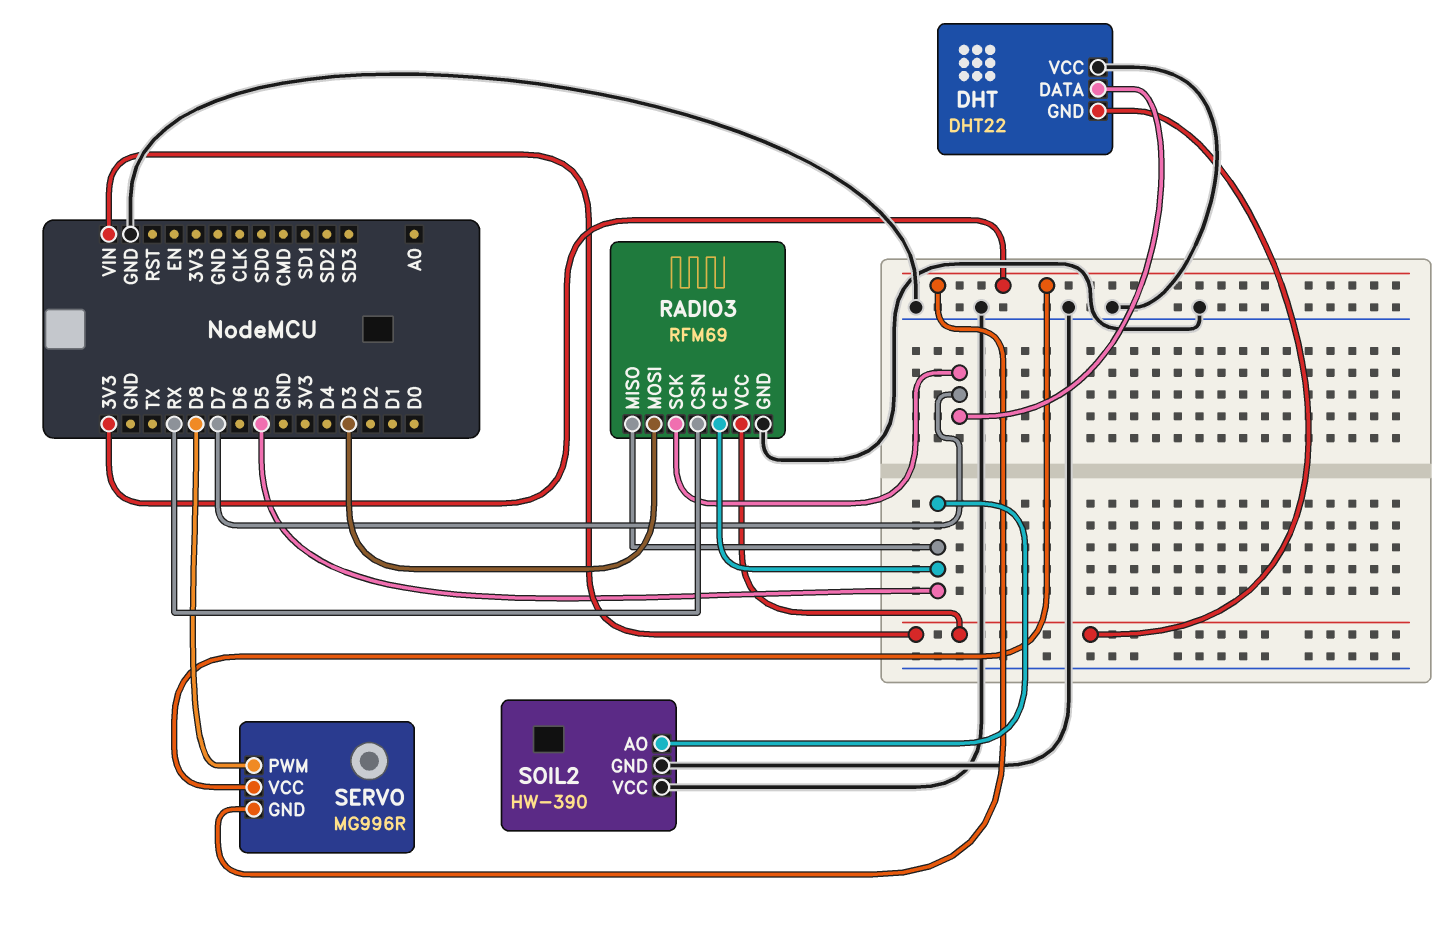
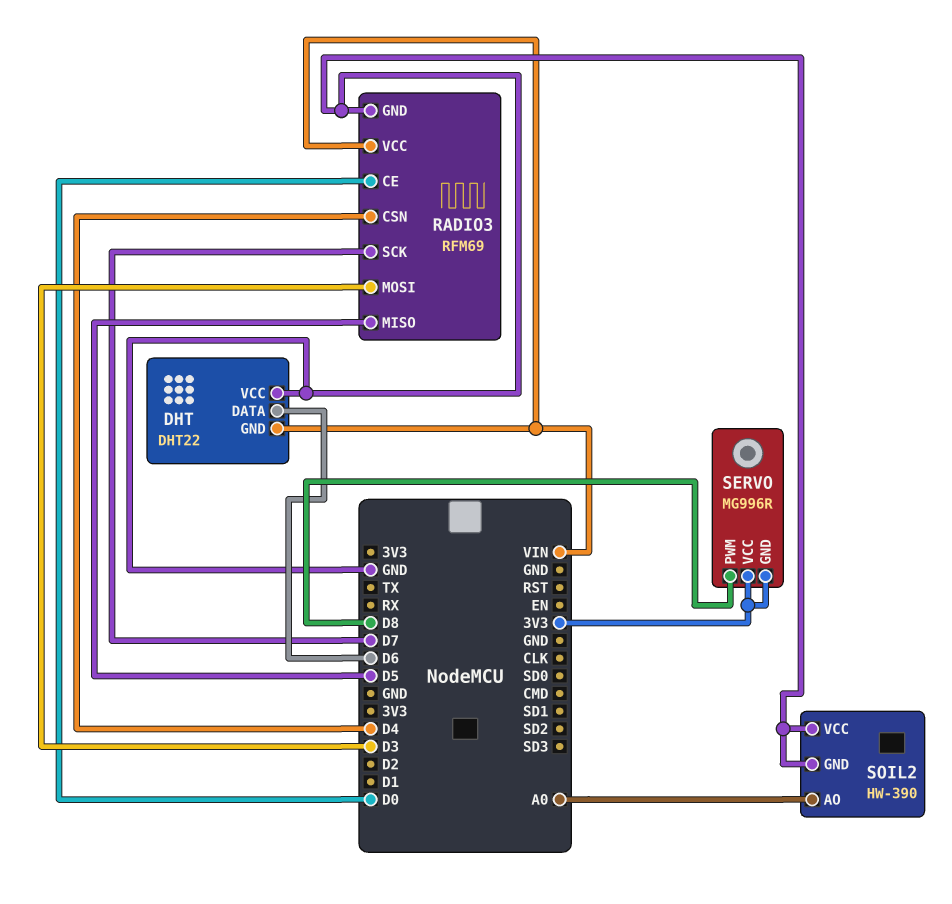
DHT pin DATA: D7 -> D6
RADIO3 pin CE: D5 -> D0
RADIO3 pin CSN: RX -> D4
SOIL2 pin AO: D5 -> A0

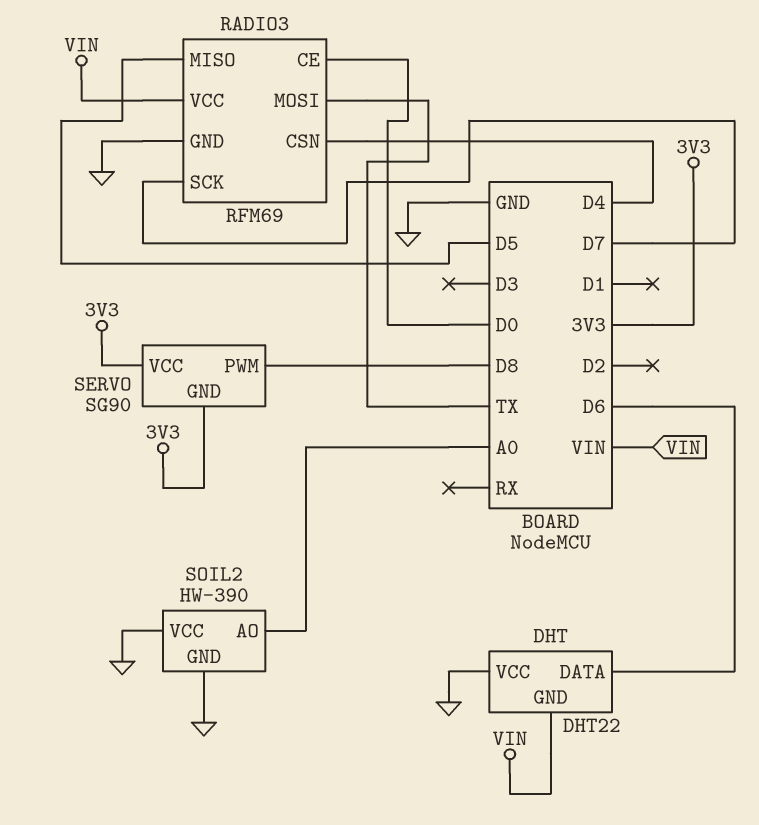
RADIO3 pin MOSI: D3 -> TX
SERVO: MG996R -> SG90

